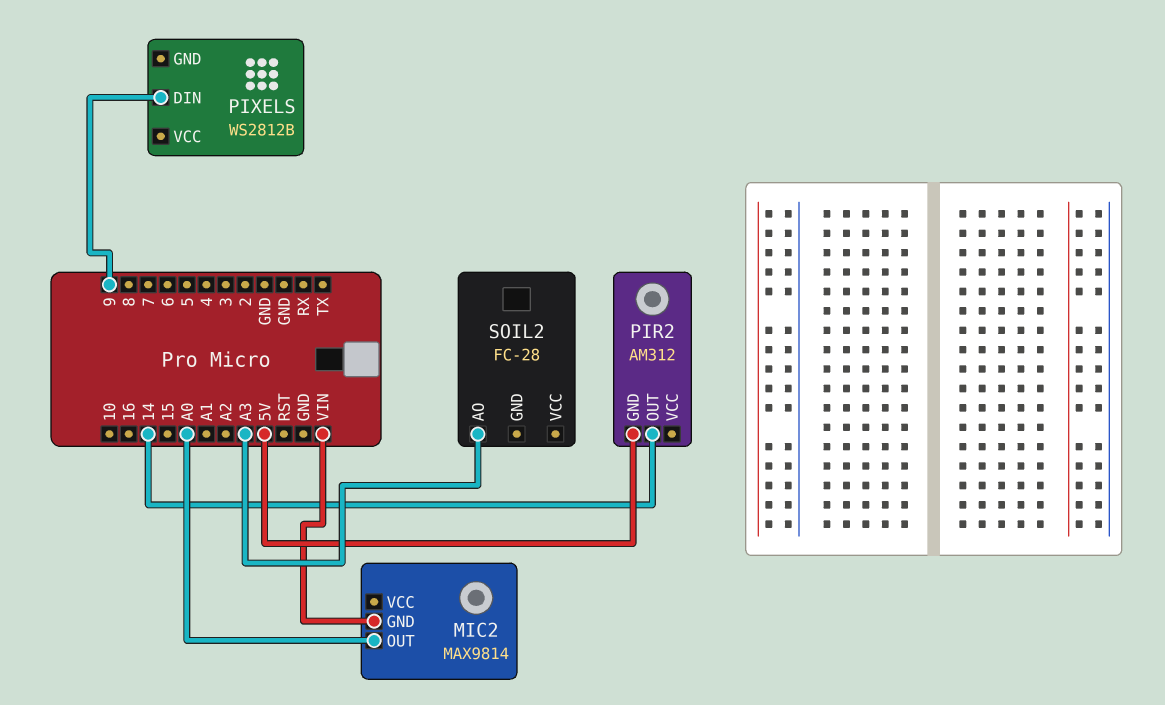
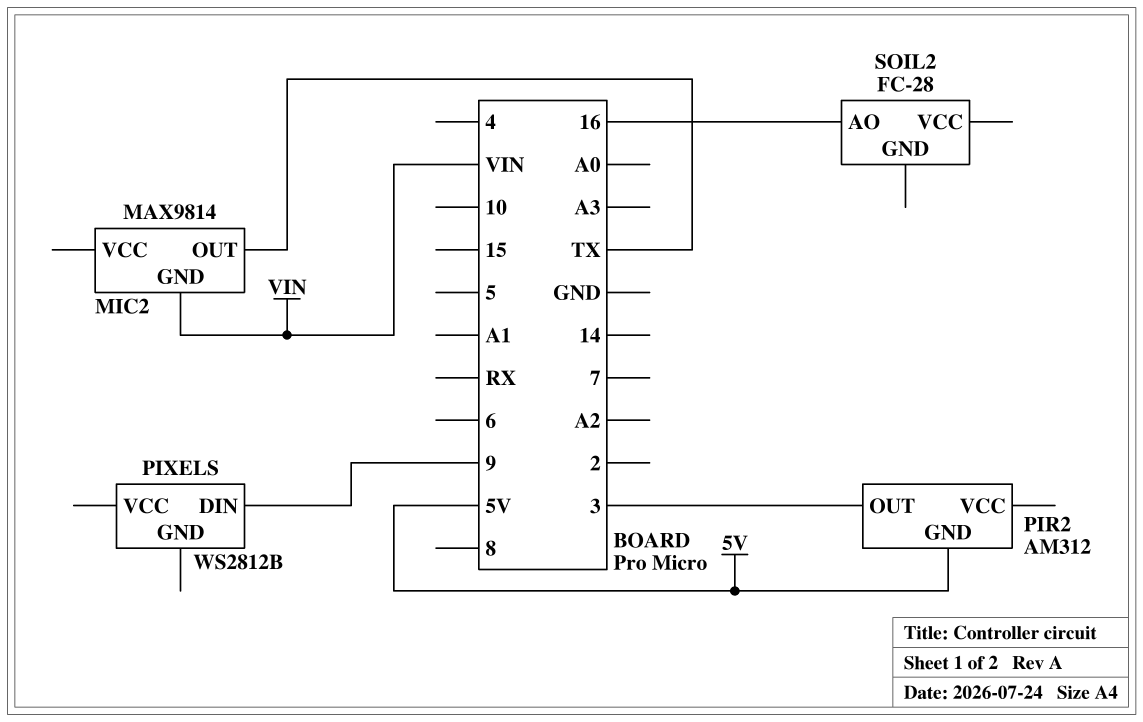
MIC2 pin OUT: A0 -> TX
PIR2 pin OUT: 14 -> 3
SOIL2 pin AO: A3 -> 16

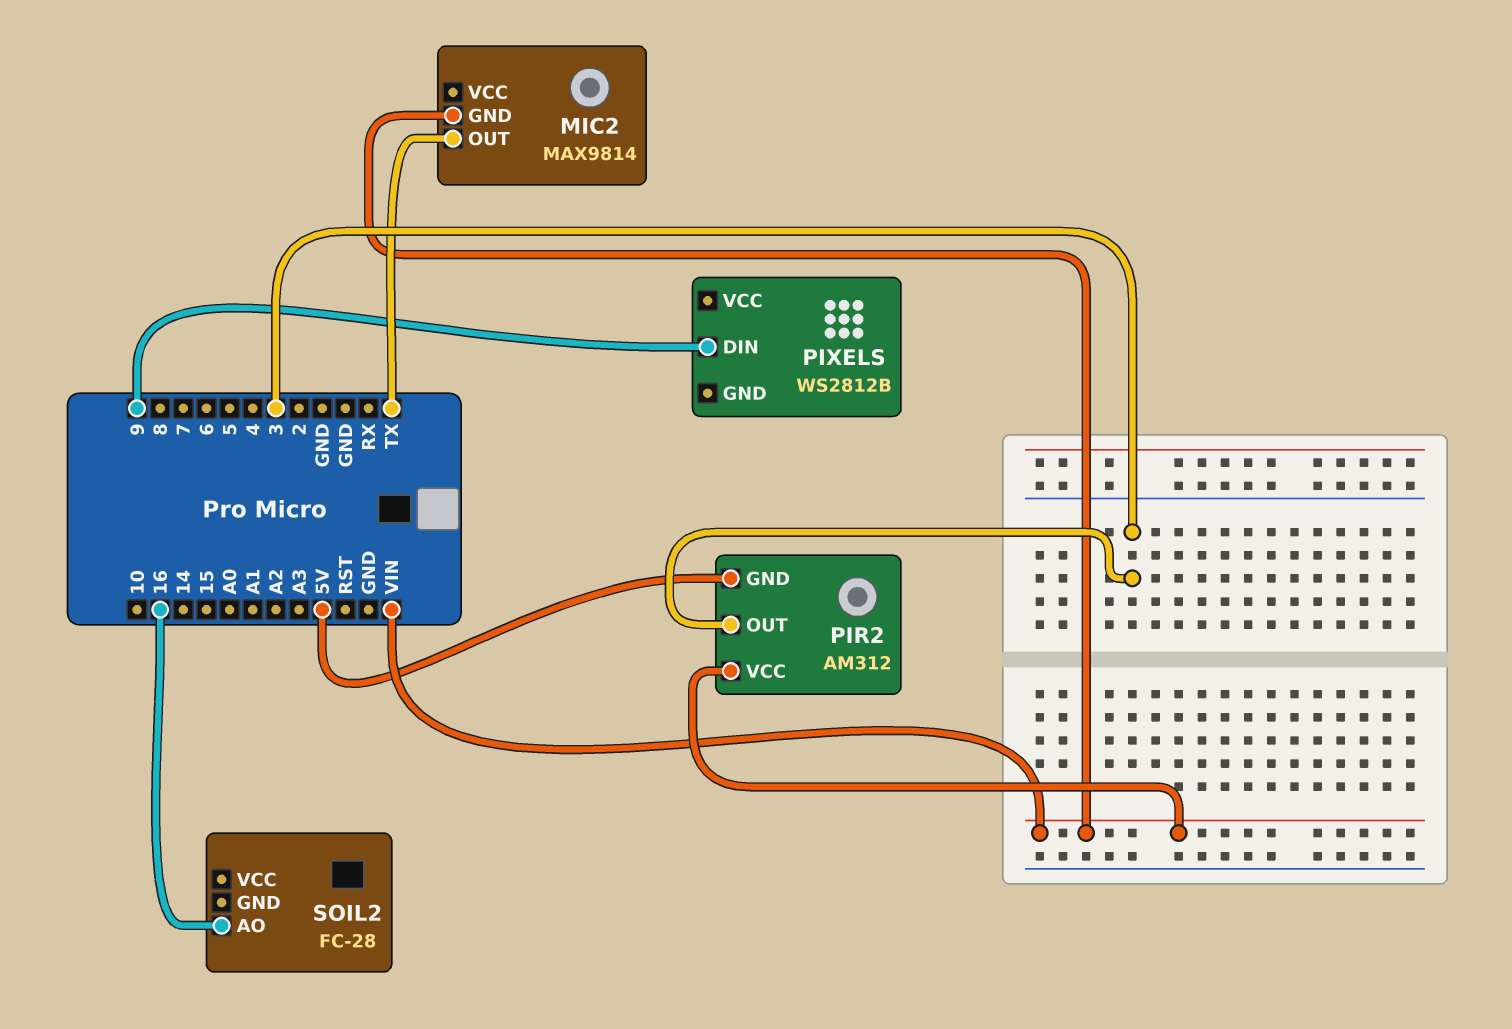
PIR2 pin VCC: none -> VIN

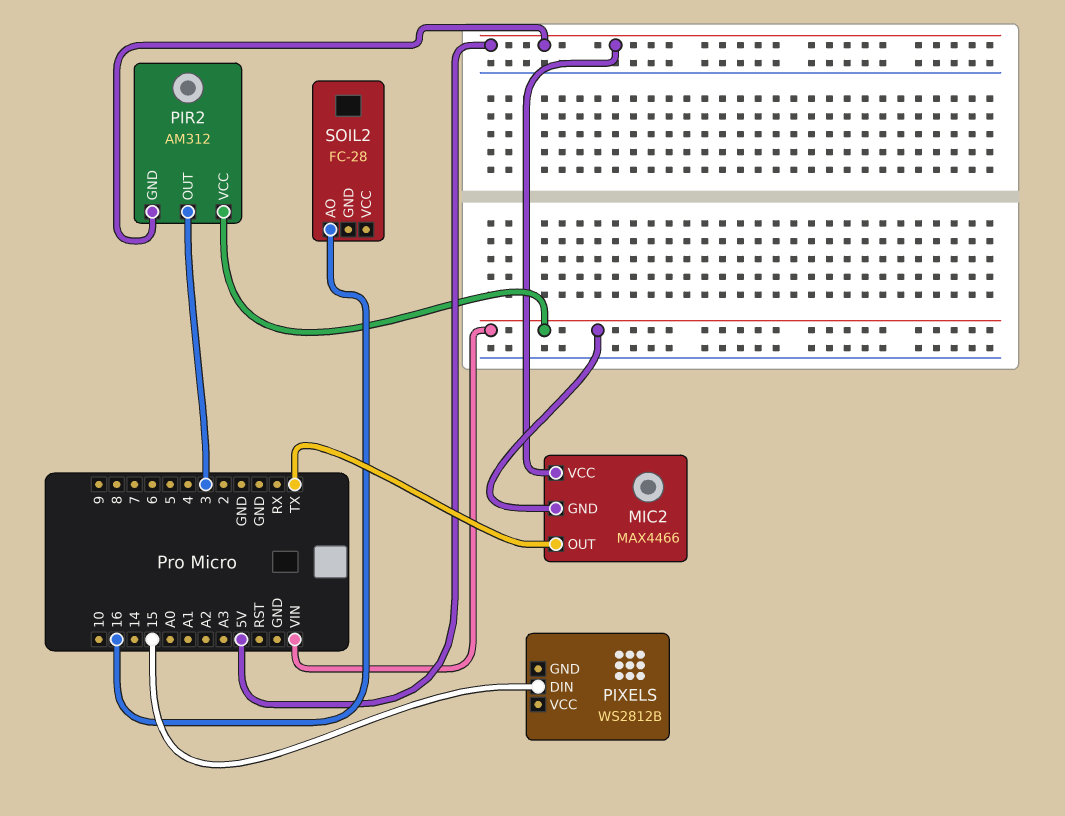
MIC2: MAX9814 -> MAX4466
MIC2 pin VCC: none -> 5V
PIXELS pin DIN: 9 -> 15

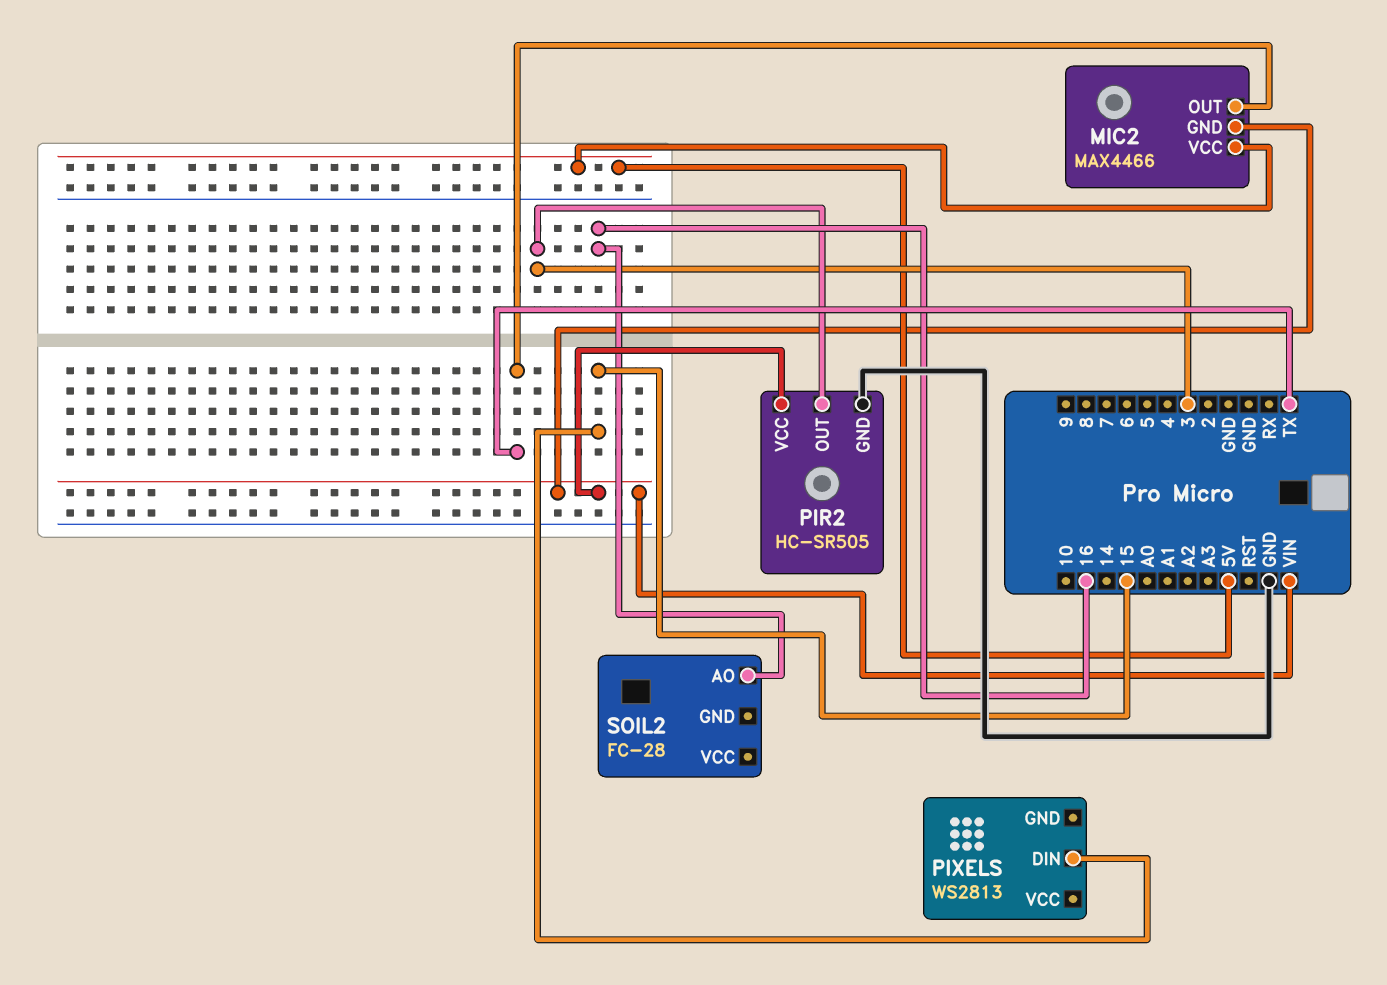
PIR2: AM312 -> HC-SR505
PIR2 pin GND: 5V -> GND
PIXELS: WS2812B -> WS2813

